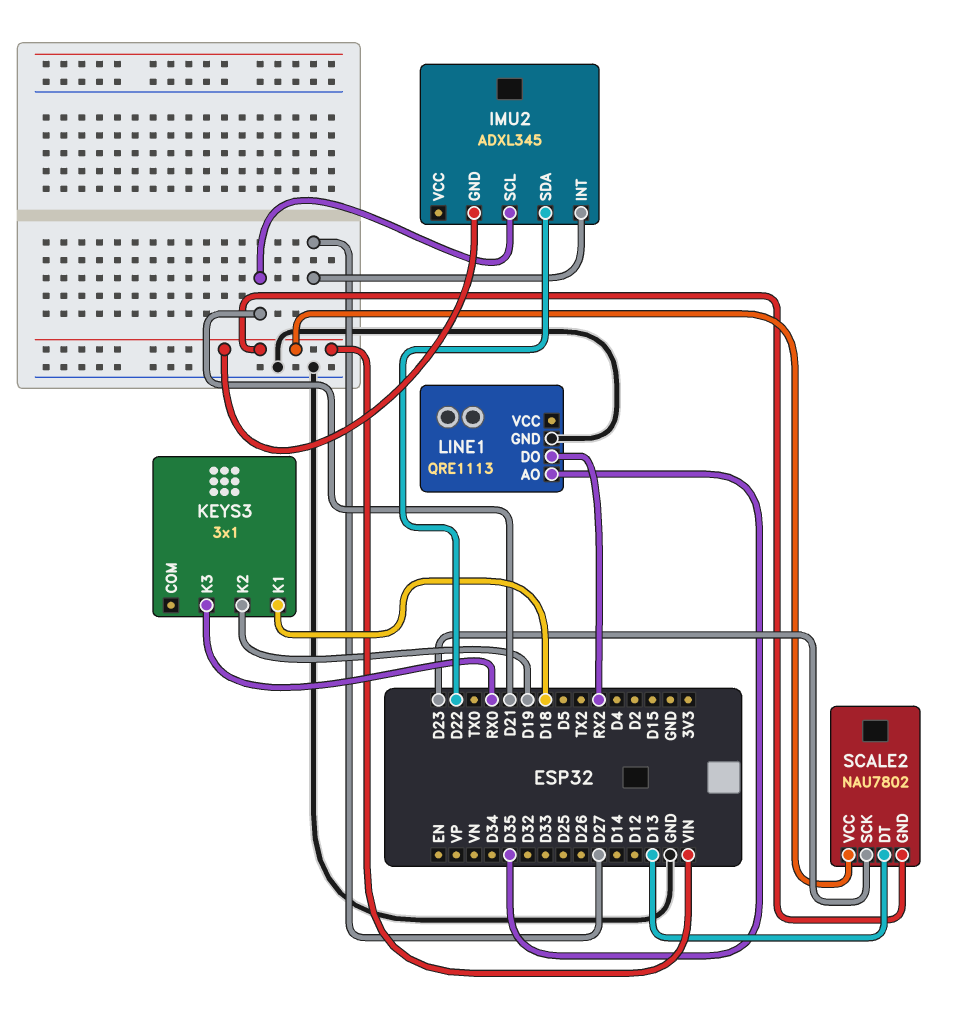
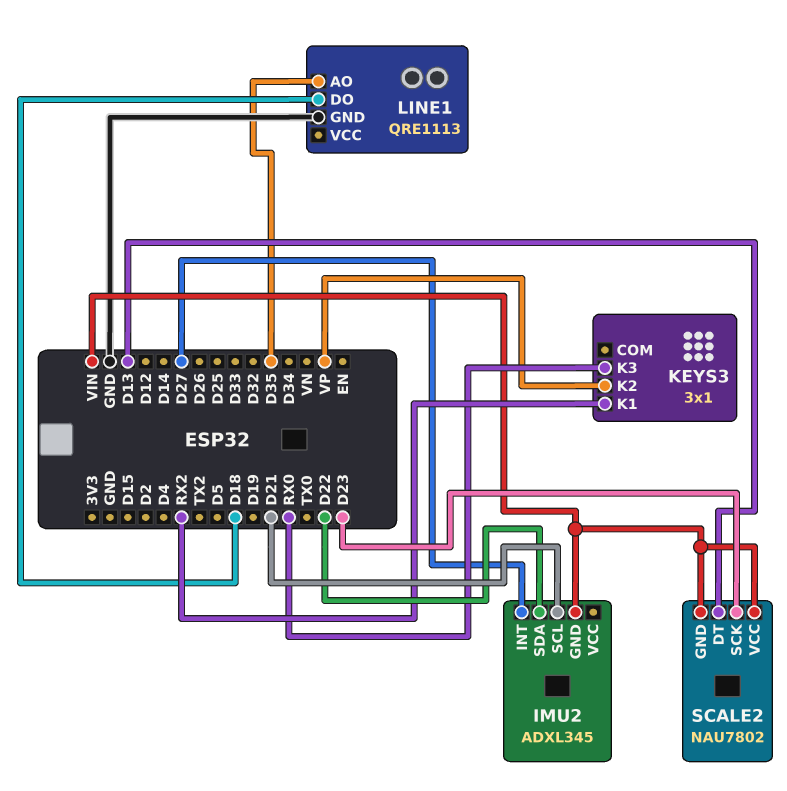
KEYS3 pin K1: D18 -> RX2
KEYS3 pin K2: D19 -> VP
LINE1 pin DO: RX2 -> D18

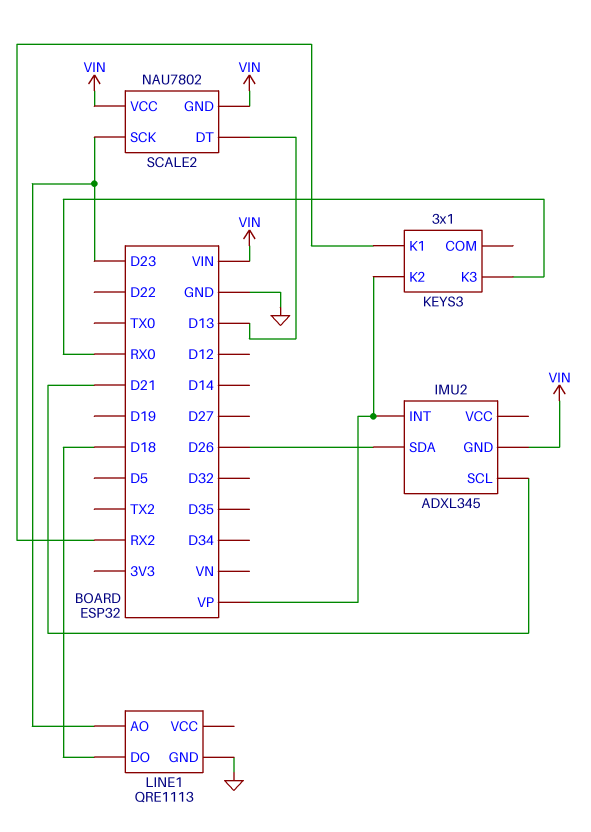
IMU2 pin INT: D27 -> VP
IMU2 pin SDA: D22 -> D26
LINE1 pin AO: D35 -> D23

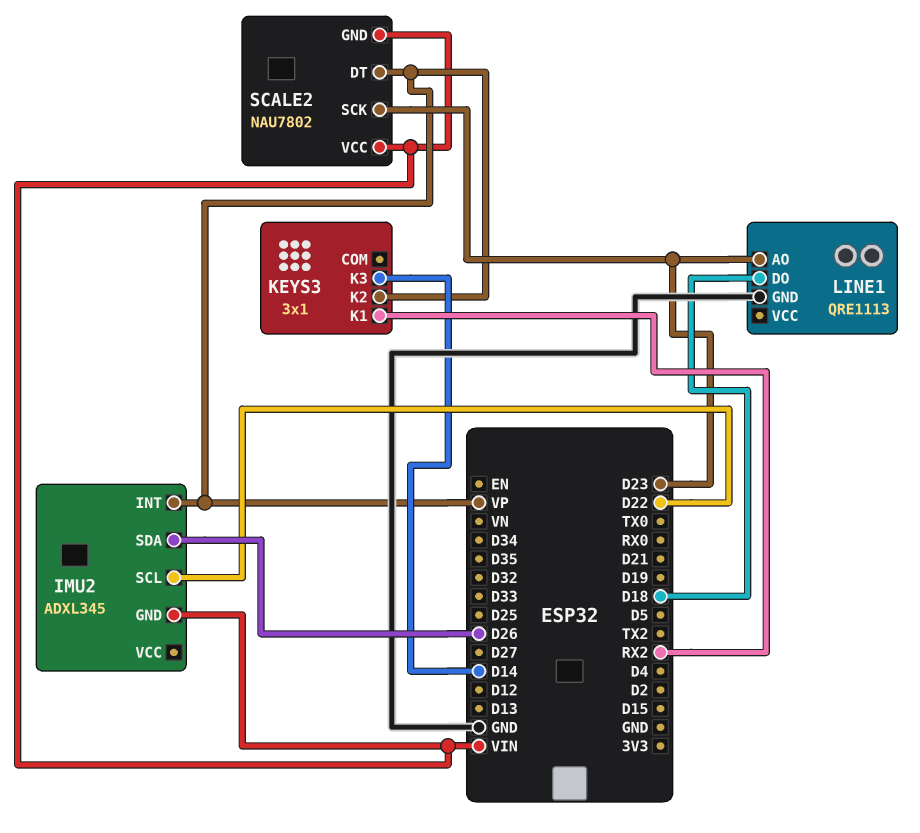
IMU2 pin SCL: D21 -> D22
KEYS3 pin K3: RX0 -> D14
SCALE2 pin DT: D13 -> VP

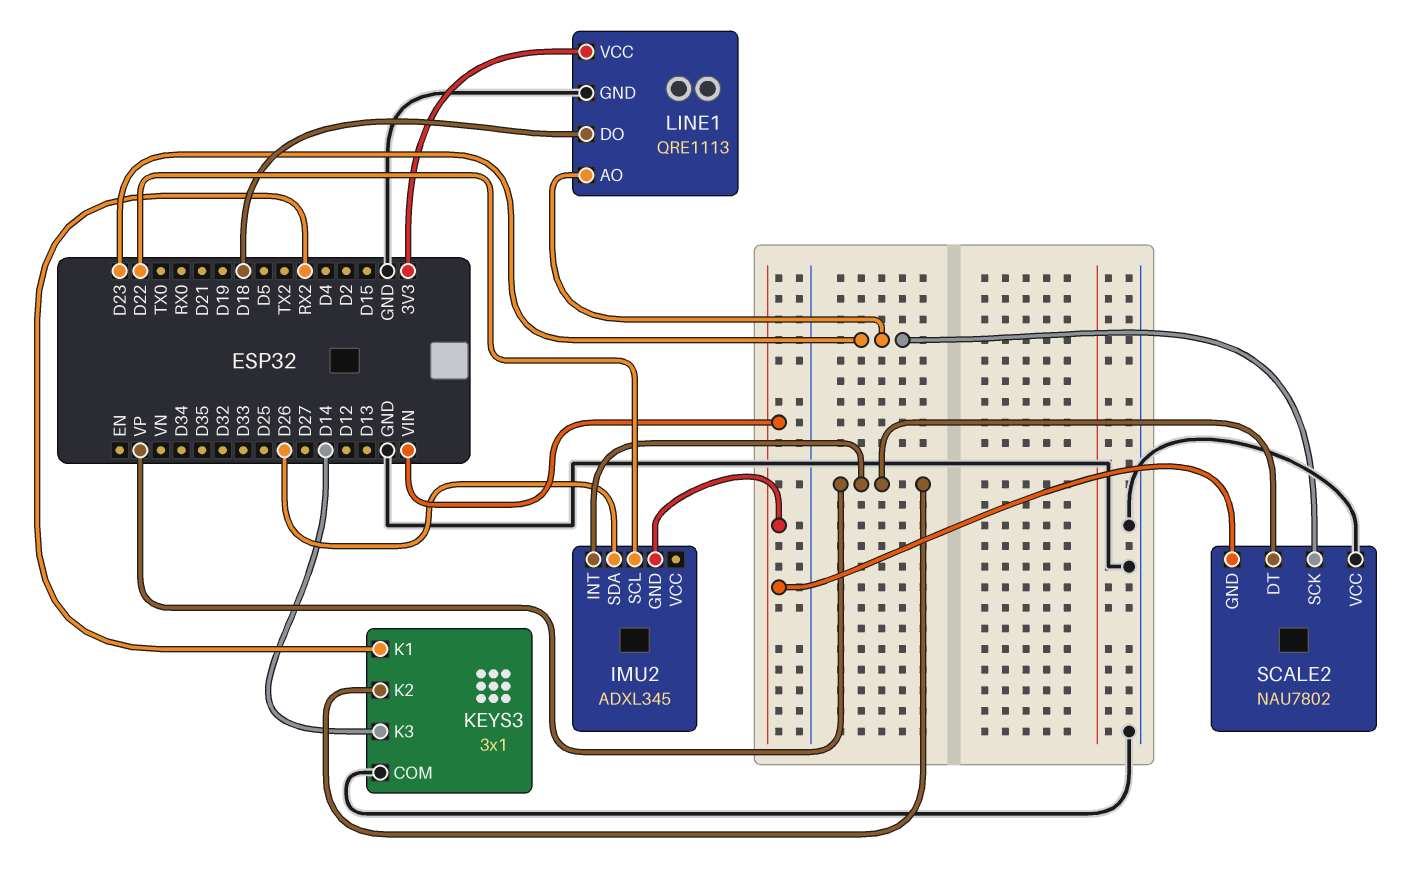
KEYS3 pin COM: none -> GND
LINE1 pin VCC: none -> 3V3
SCALE2 pin VCC: VIN -> GND

